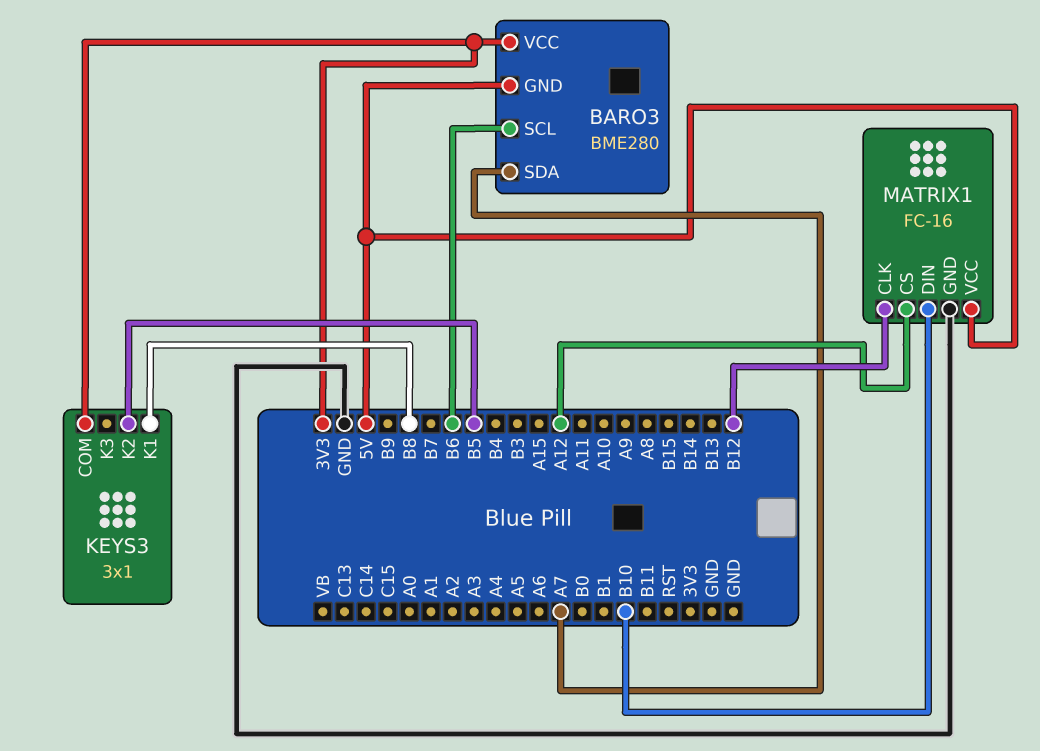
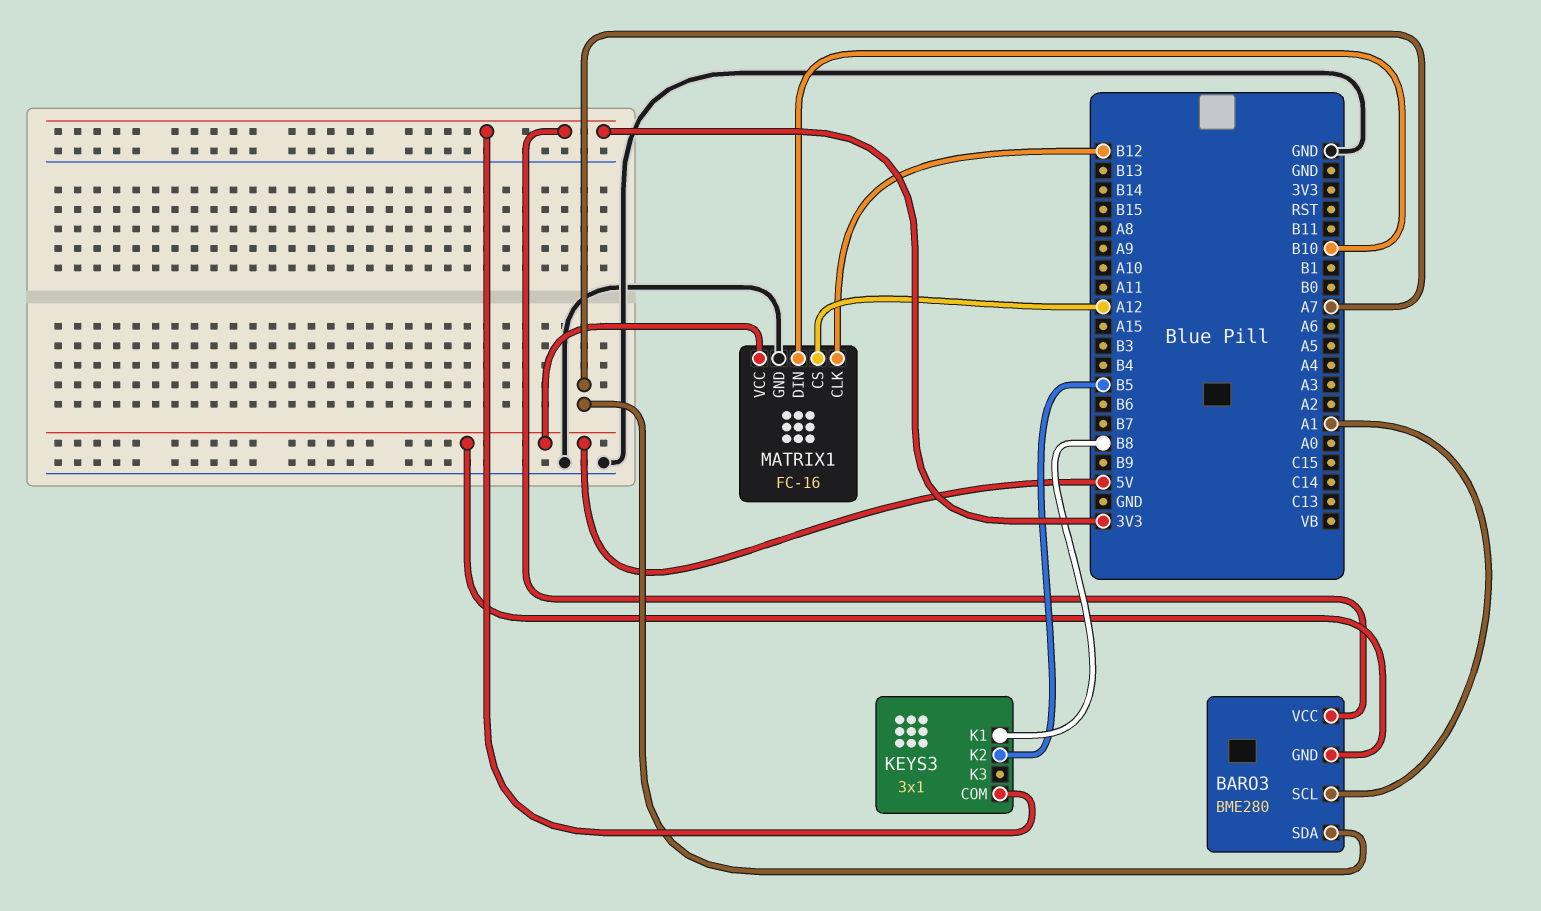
BARO3 pin SCL: B6 -> A1

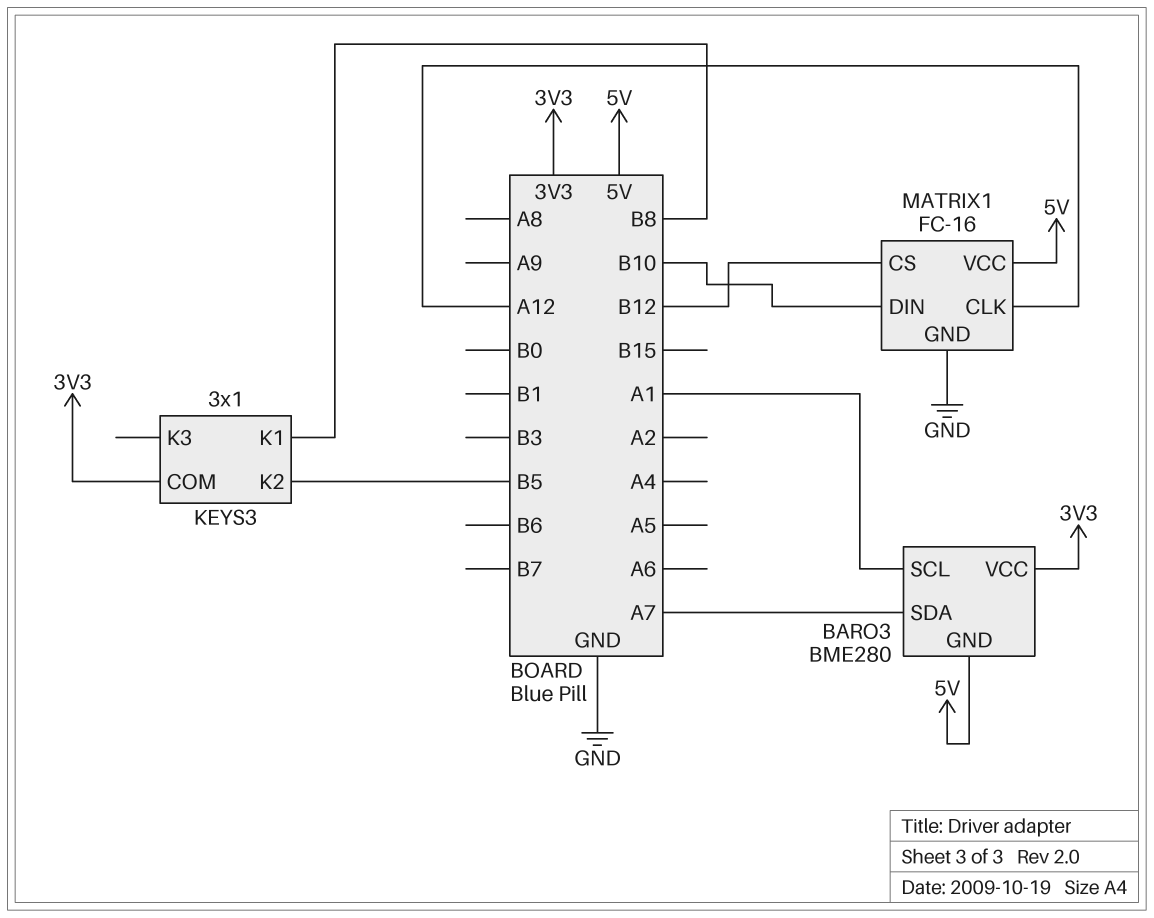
MATRIX1 pin CLK: B12 -> A12
MATRIX1 pin CS: A12 -> B12

